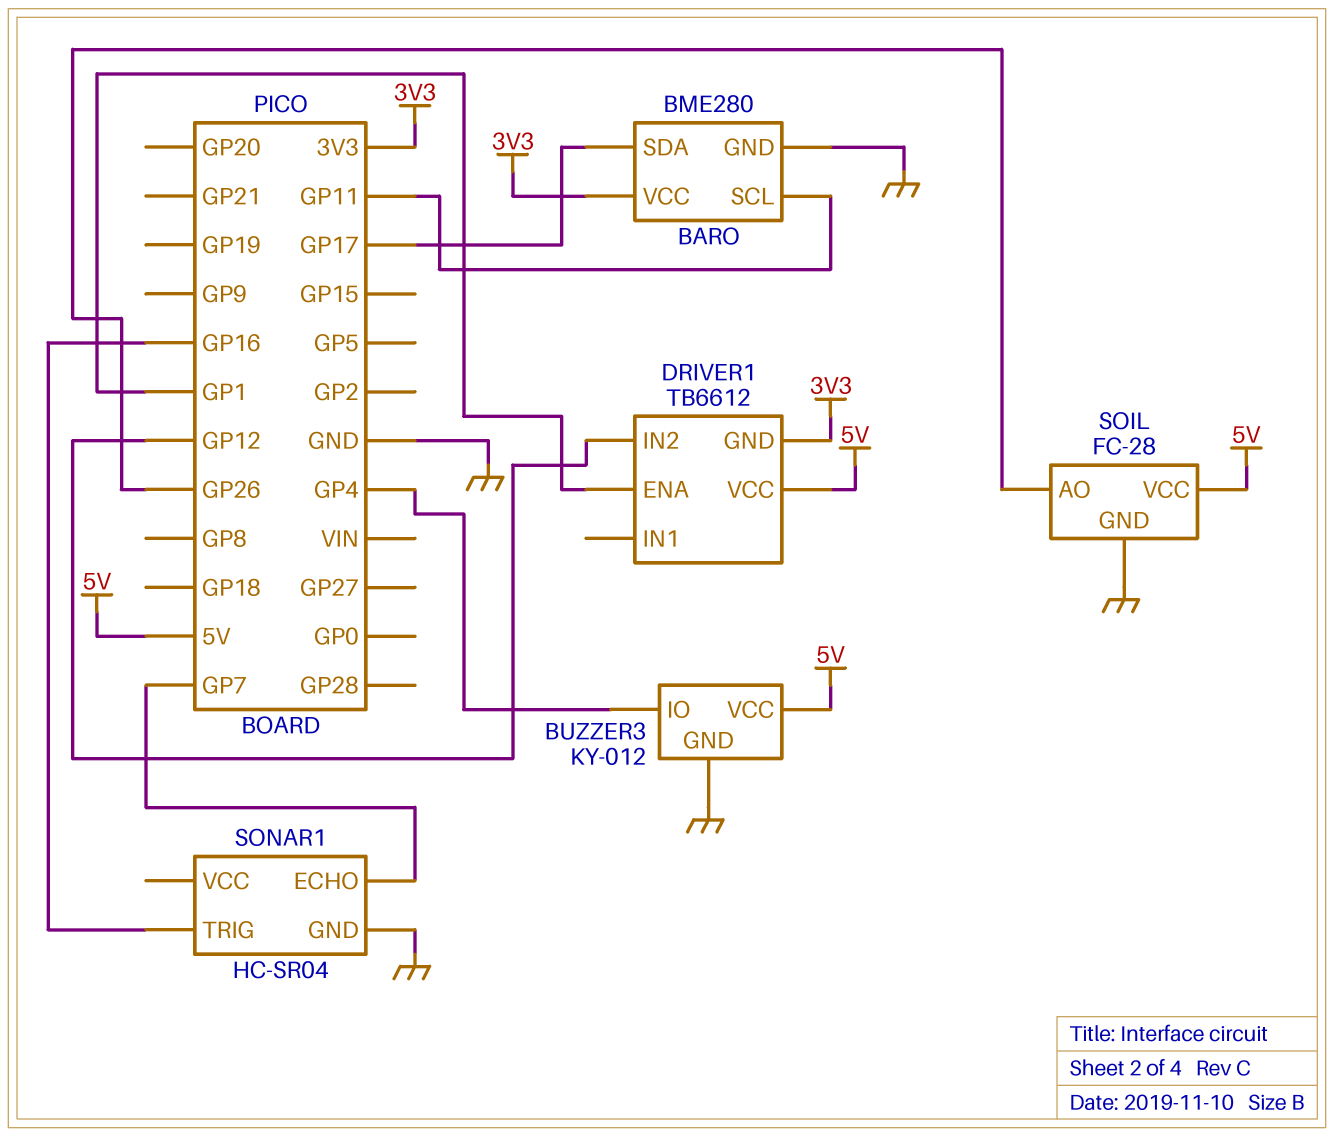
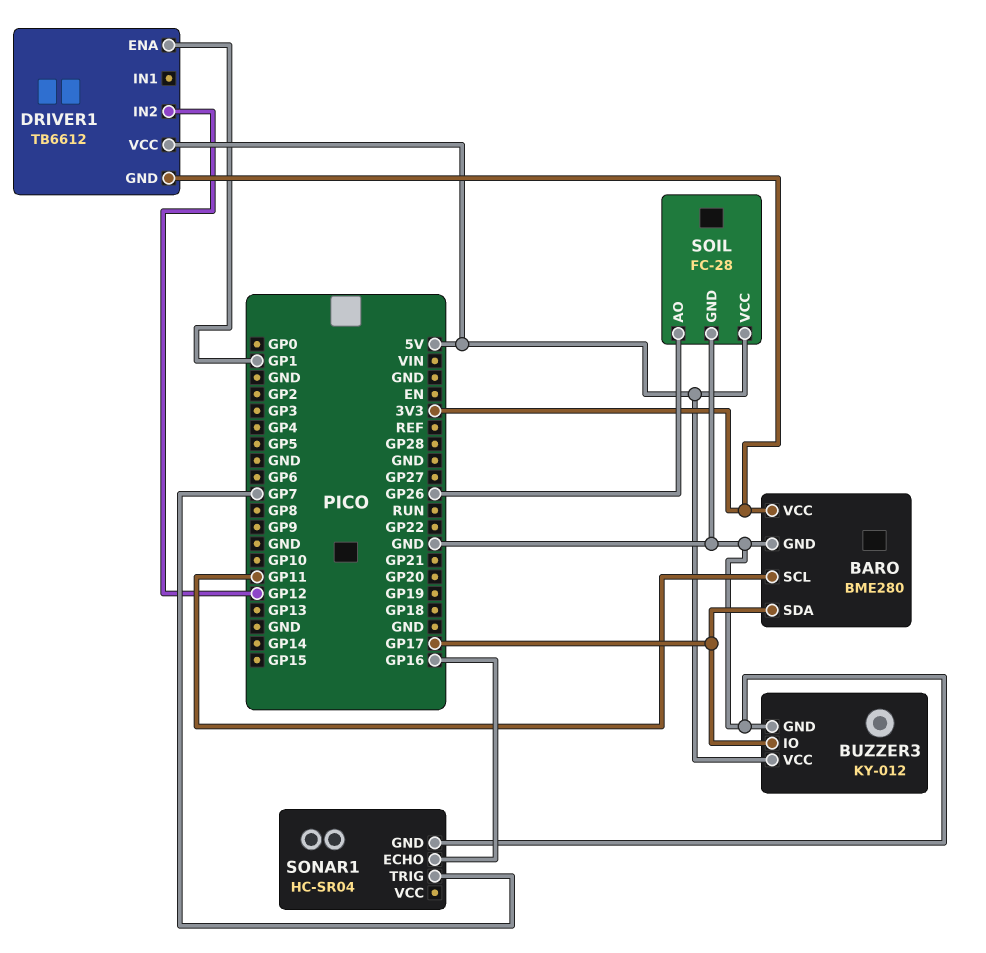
BUZZER3 pin IO: GP4 -> GP17
SONAR1 pin ECHO: GP7 -> GP16
SONAR1 pin TRIG: GP16 -> GP7

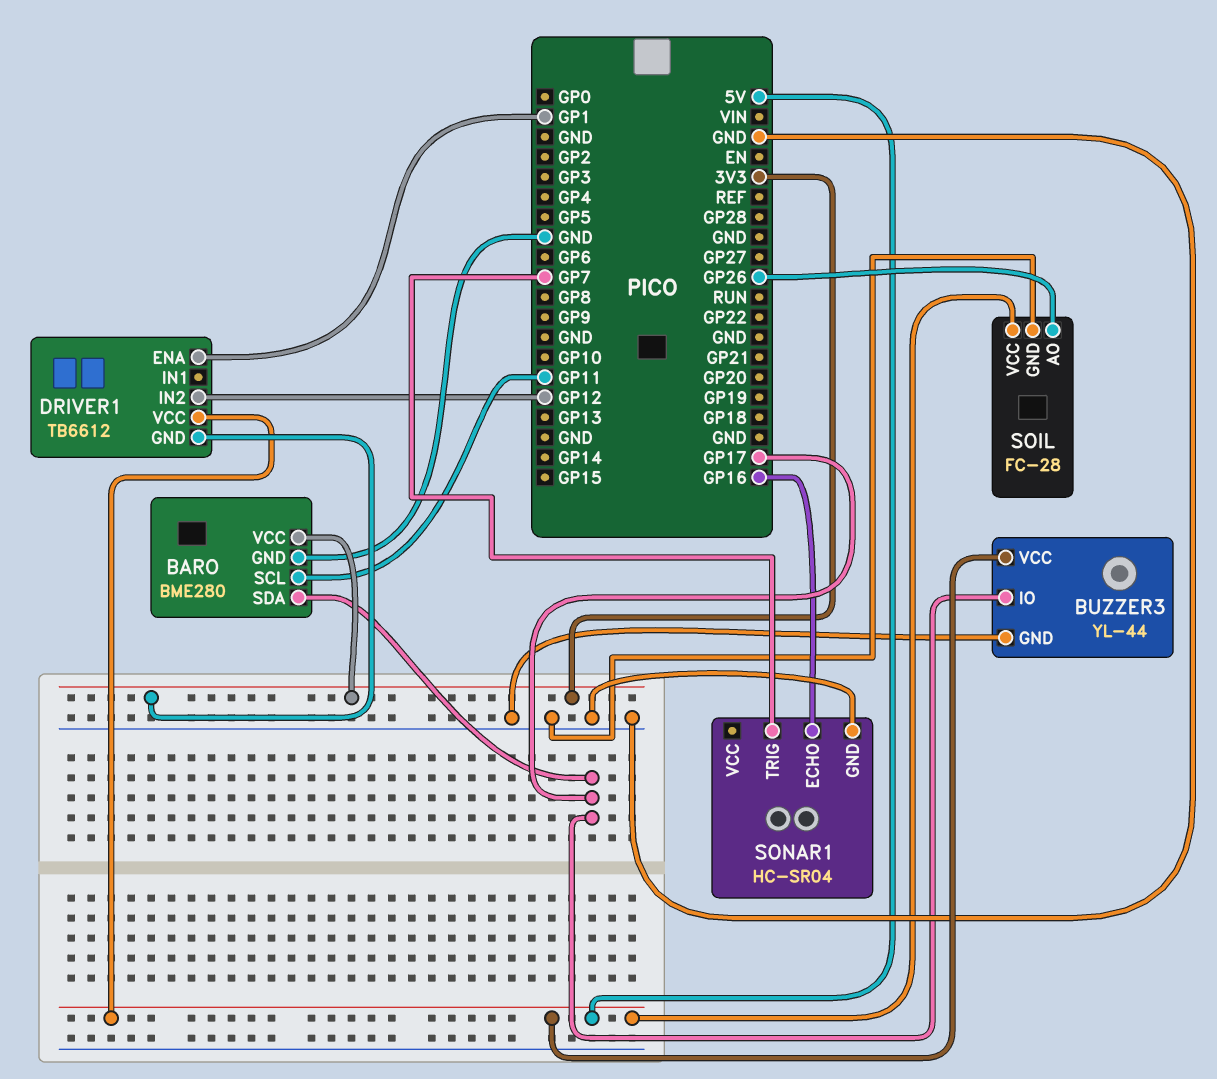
BUZZER3: KY-012 -> YL-44

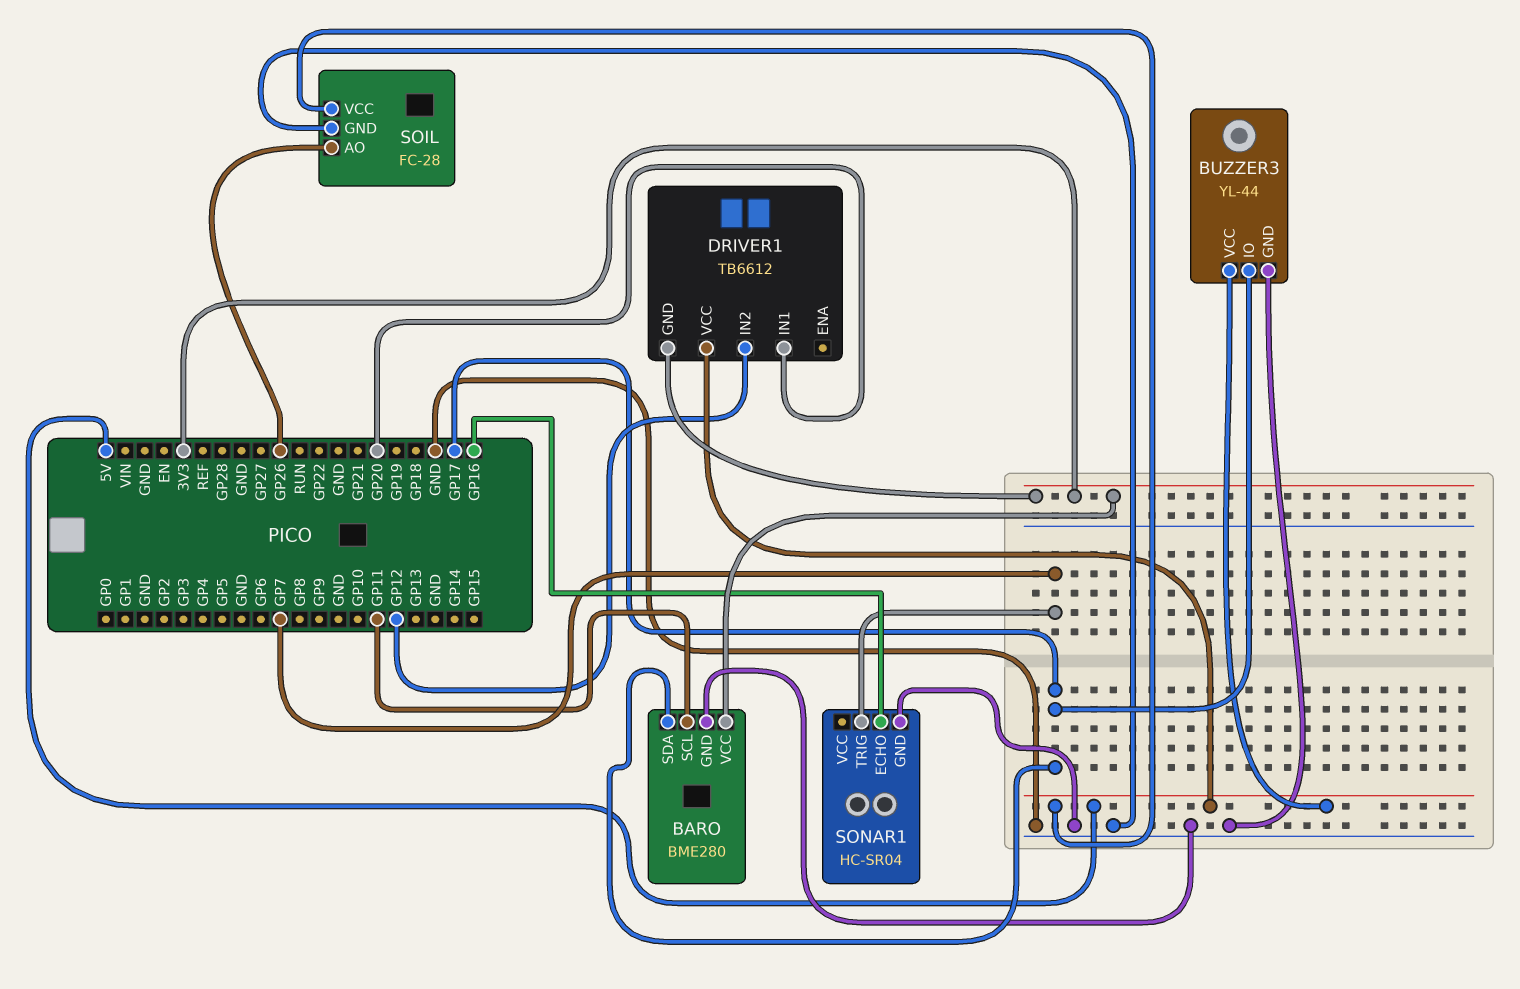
DRIVER1 pin ENA: GP1 -> none
DRIVER1 pin IN1: none -> GP20

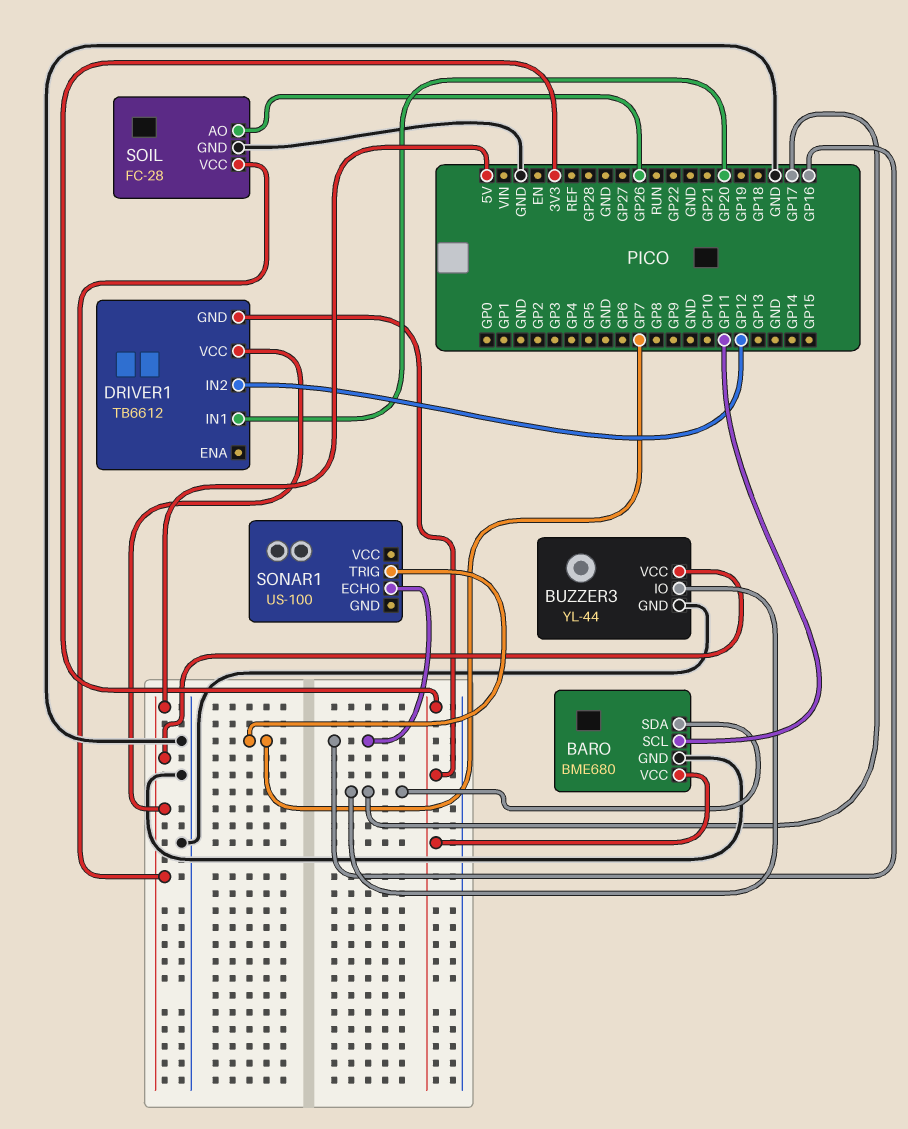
BARO: BME280 -> BME680
SONAR1: HC-SR04 -> US-100
SONAR1 pin GND: GND -> none

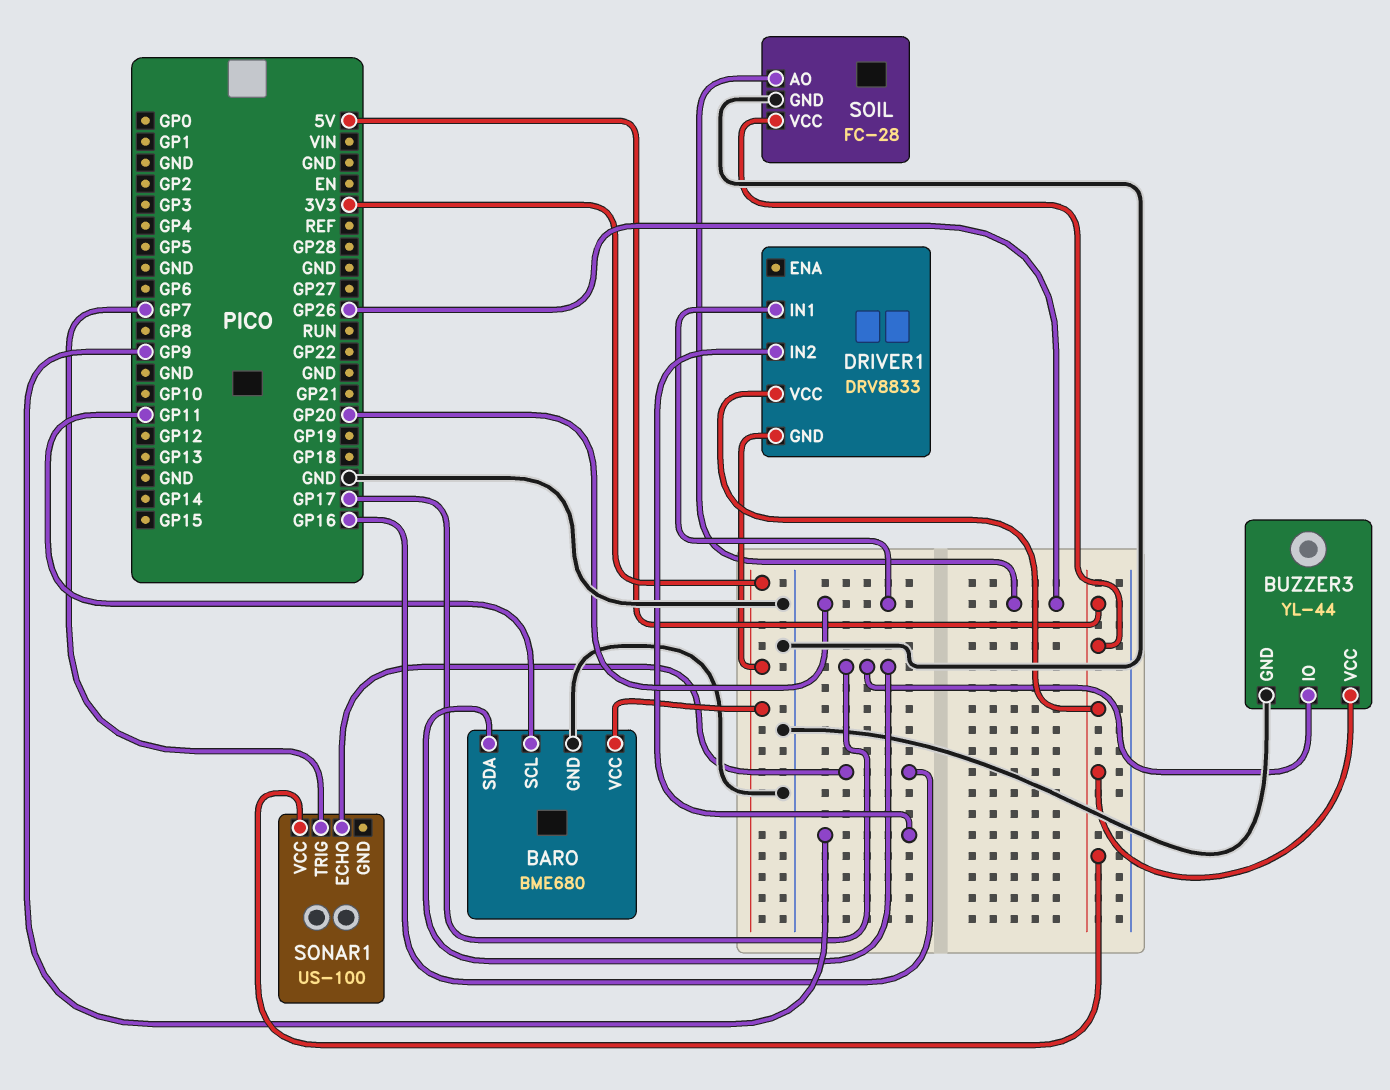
DRIVER1: TB6612 -> DRV8833
DRIVER1 pin IN2: GP12 -> GP9
SONAR1 pin VCC: none -> 5V

